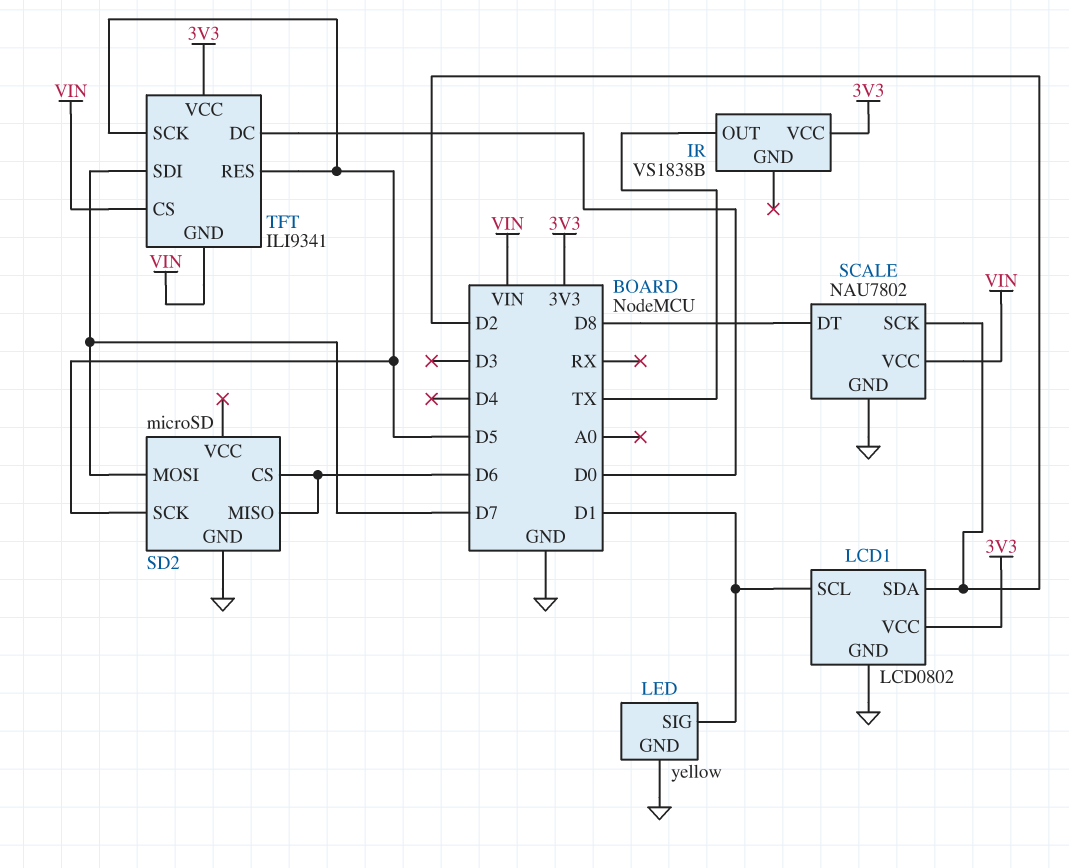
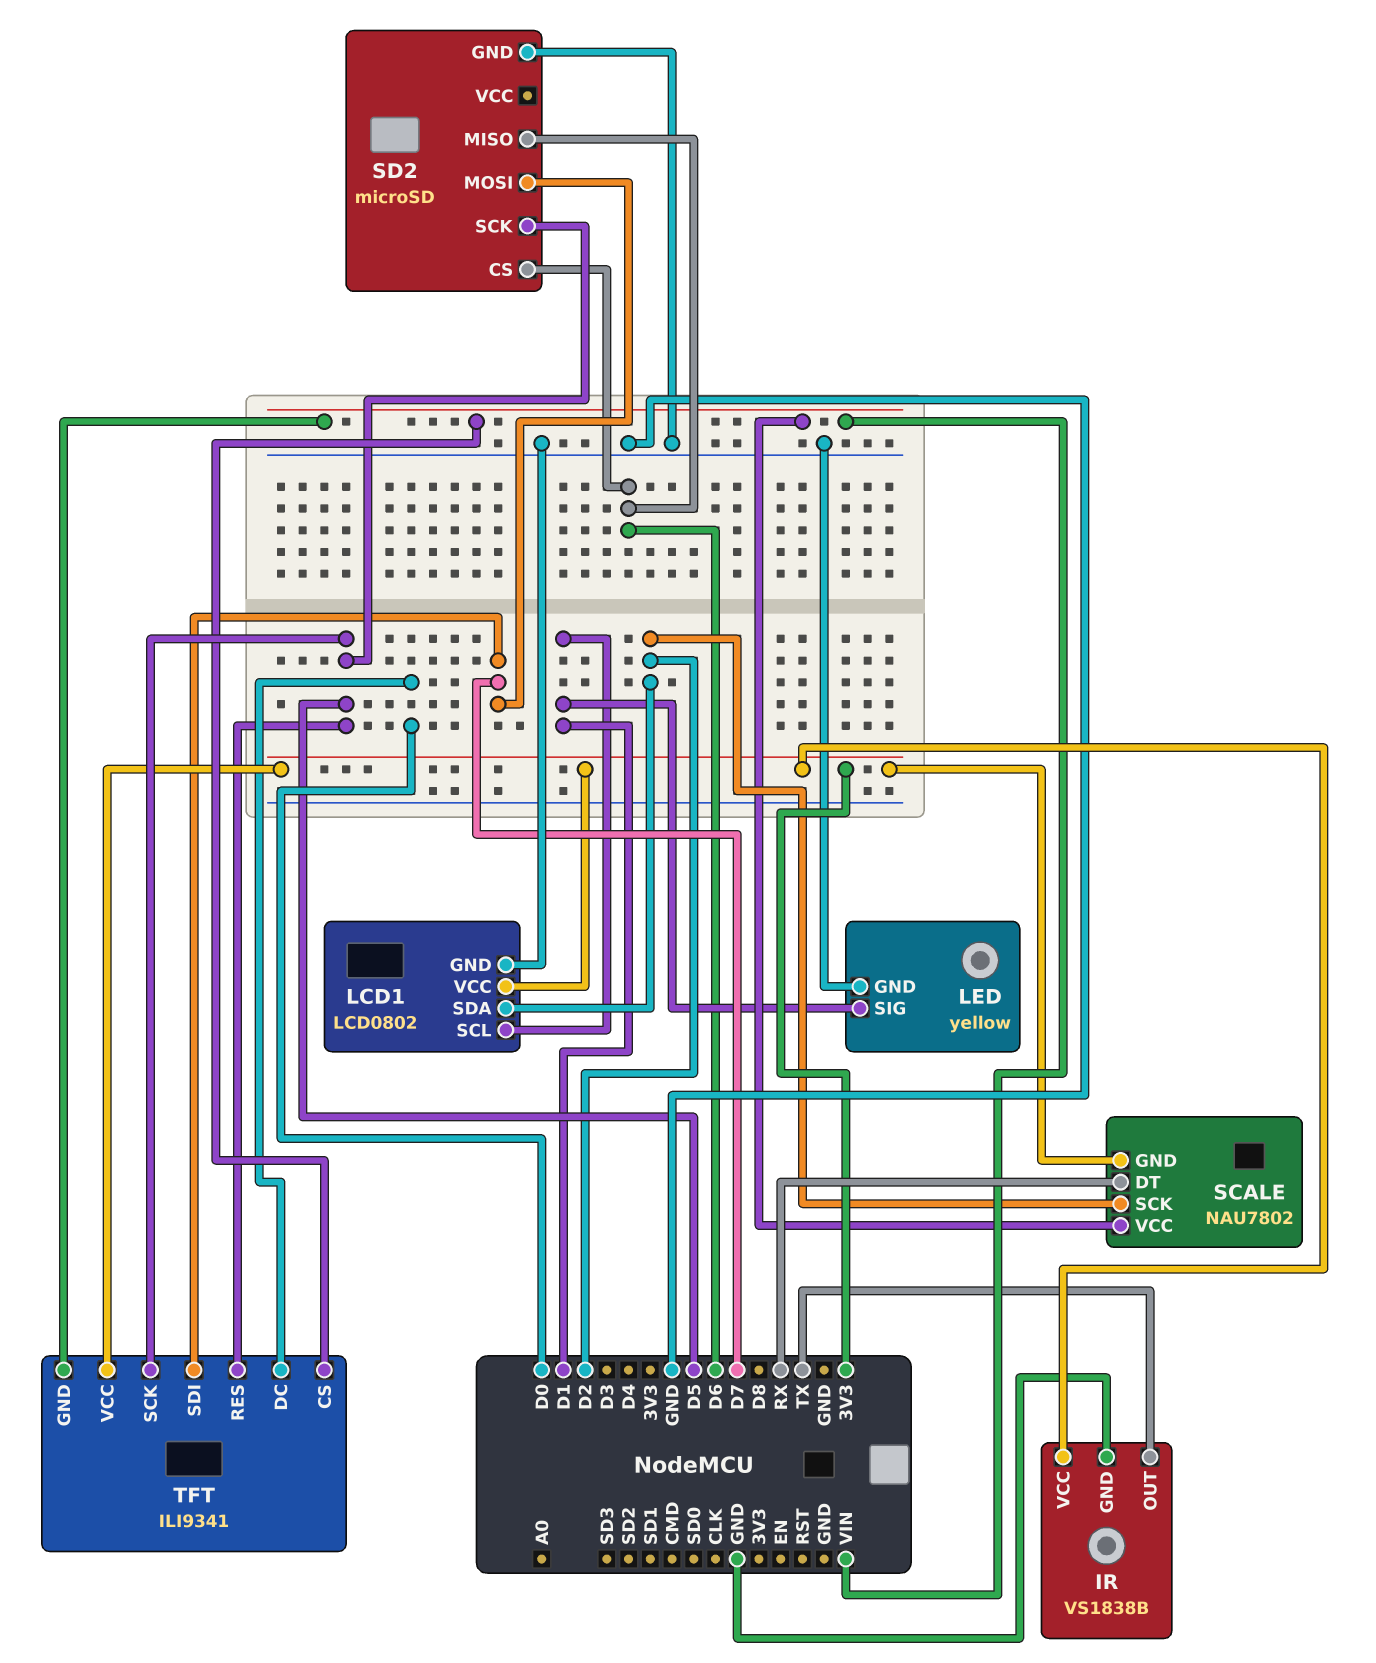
IR pin GND: none -> GND
SCALE pin DT: D8 -> RX
SCALE pin GND: GND -> 3V3

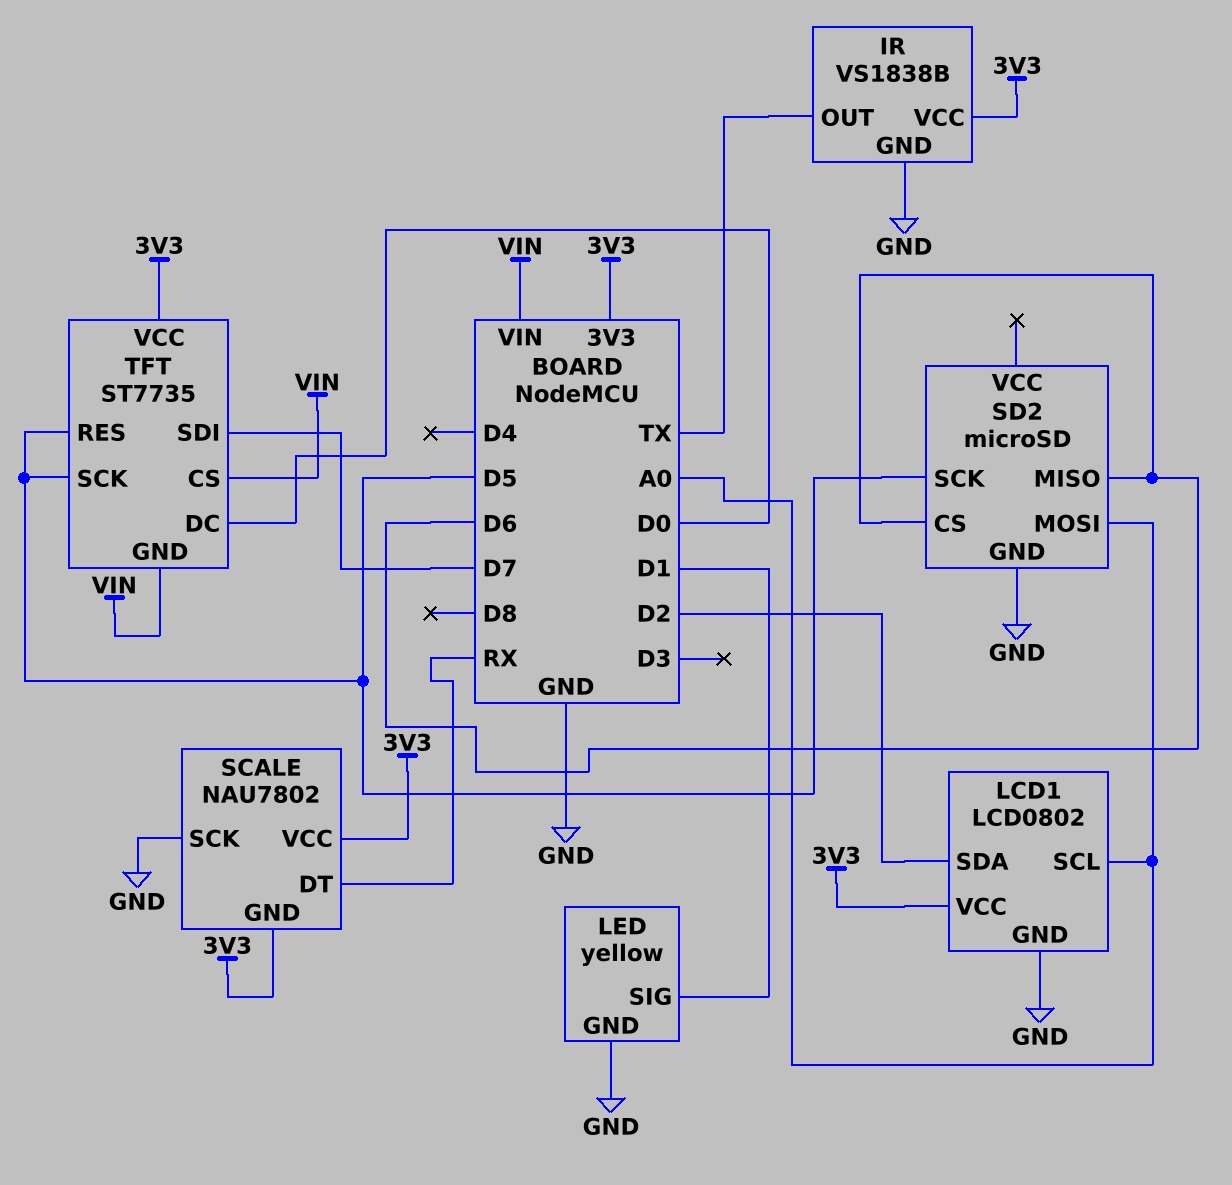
LCD1 pin SCL: D1 -> A0
SCALE pin SCK: D2 -> GND
SCALE pin VCC: VIN -> 3V3
SD2 pin MOSI: D7 -> A0
TFT: ILI9341 -> ST7735

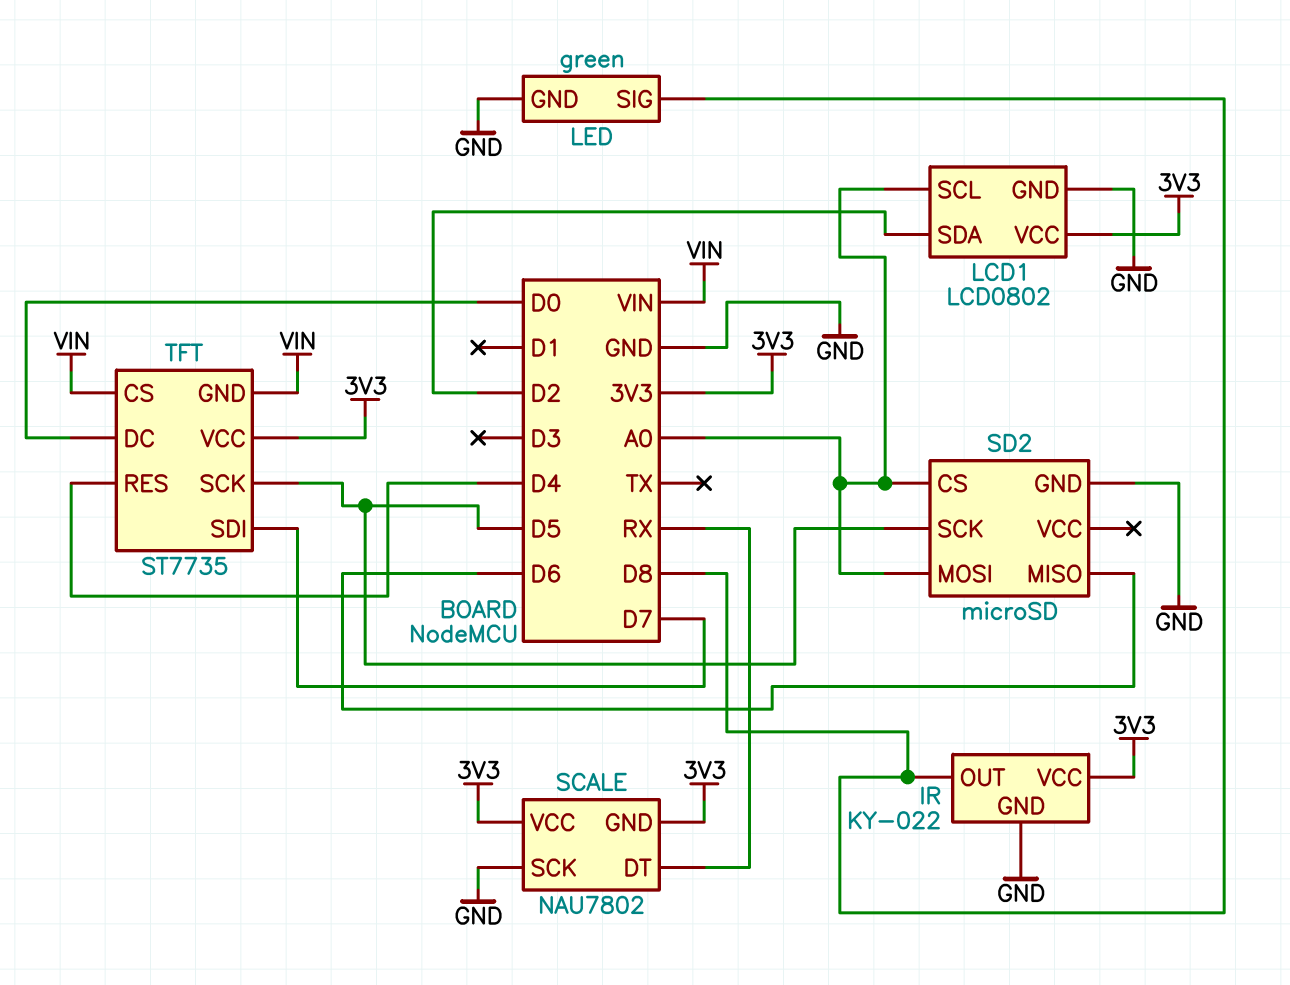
IR: VS1838B -> KY-022
IR pin OUT: TX -> D8
LED: yellow -> green
LED pin SIG: D1 -> D8
SD2 pin CS: D6 -> A0
TFT pin RES: D5 -> D4

